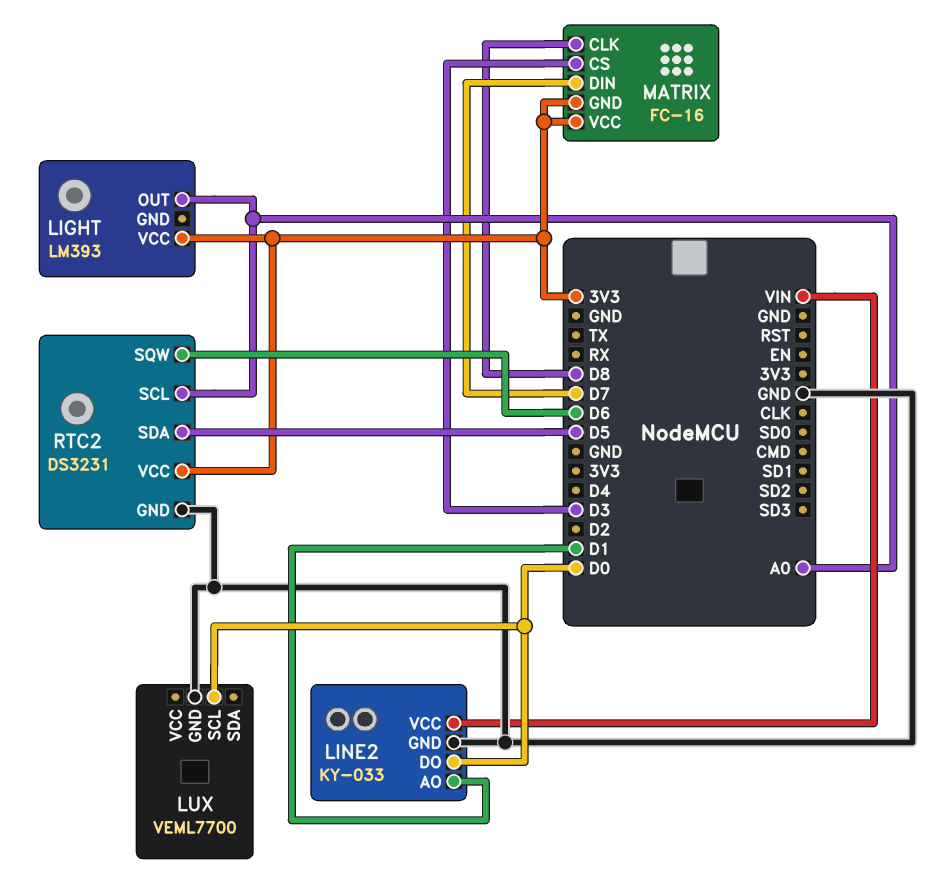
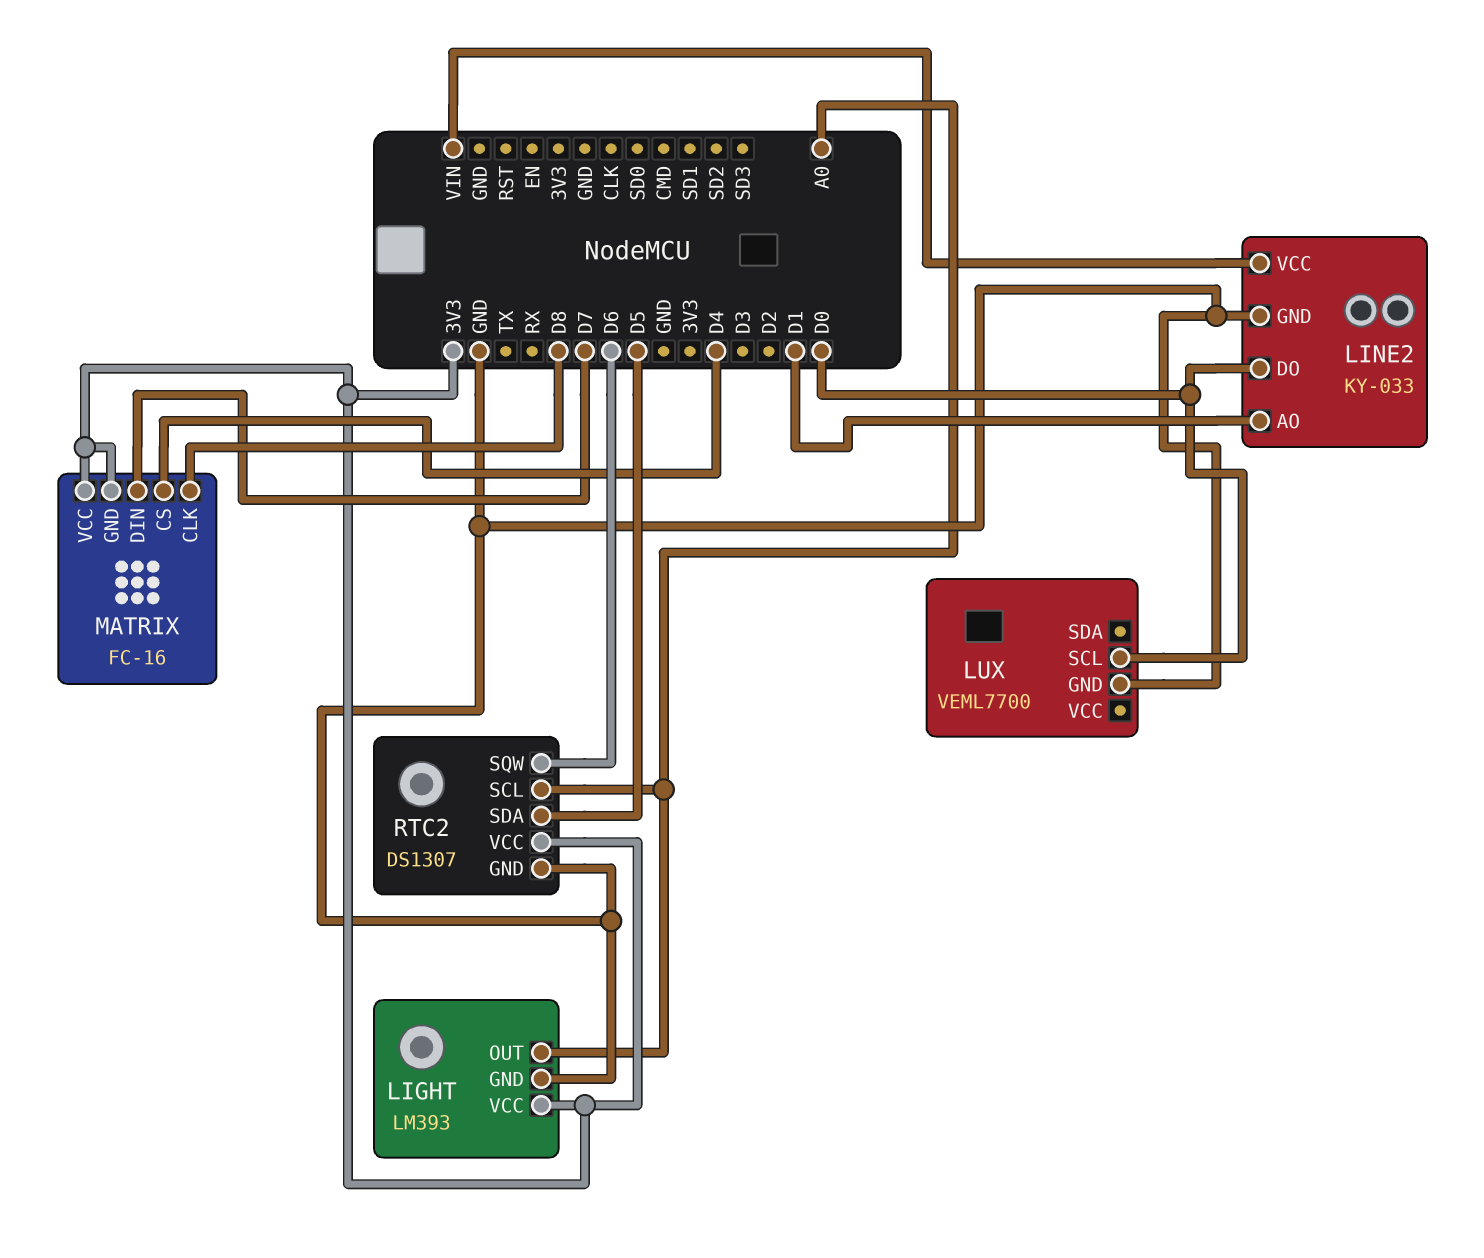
LIGHT pin GND: none -> GND
MATRIX pin CS: D3 -> D4
RTC2: DS3231 -> DS1307

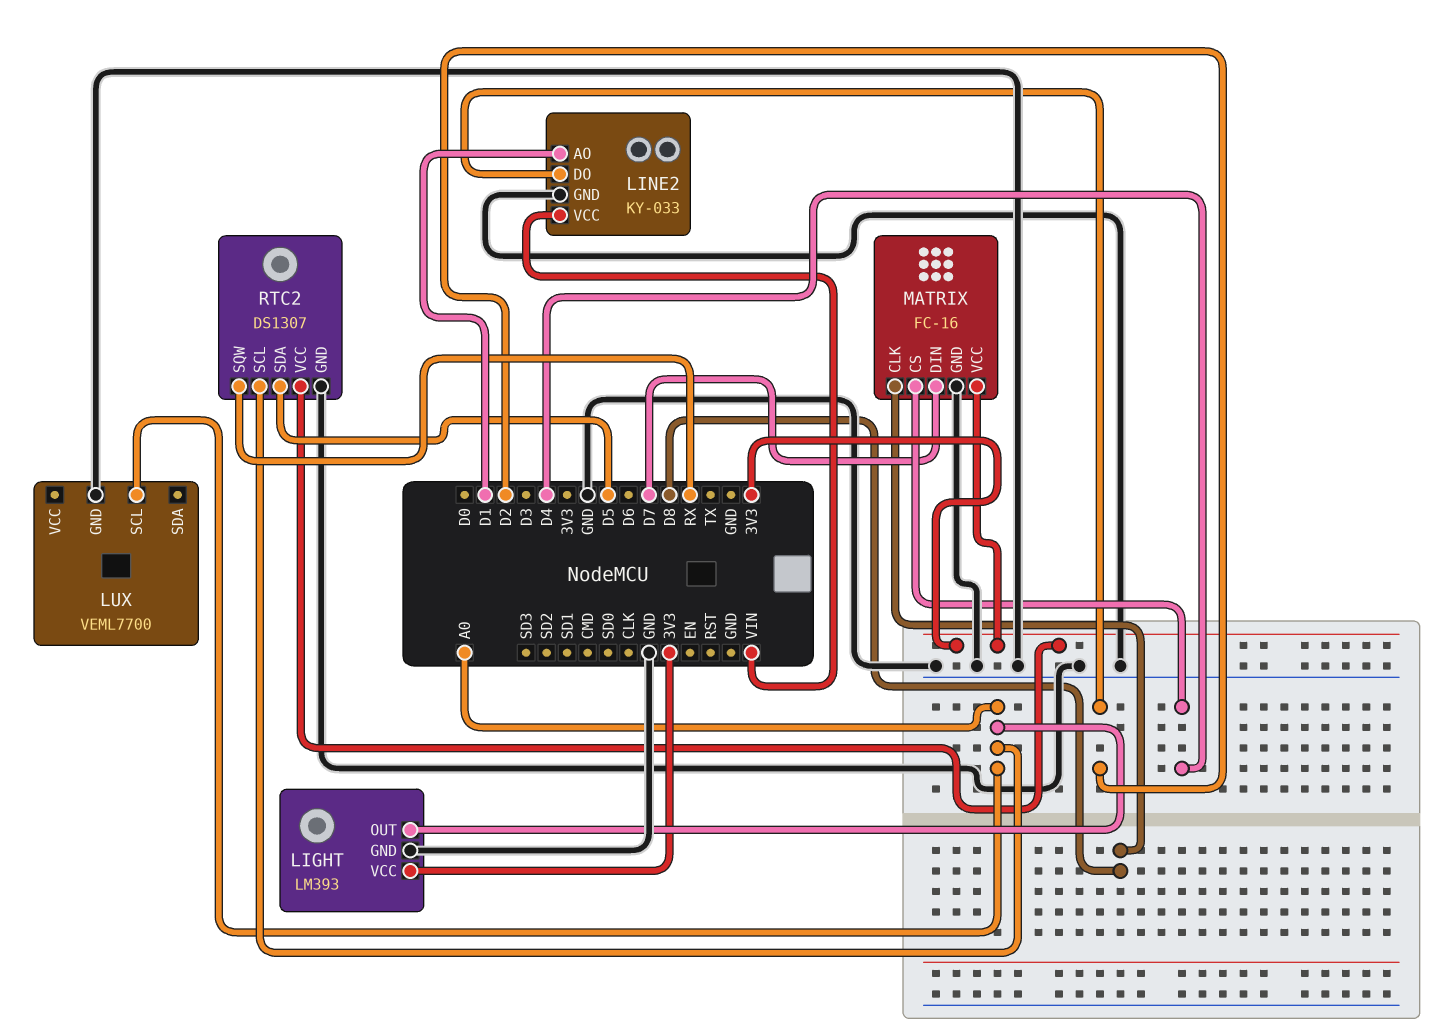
LINE2 pin DO: D0 -> D2
LUX pin SCL: D0 -> A0
MATRIX pin GND: 3V3 -> GND
RTC2 pin SQW: D6 -> RX

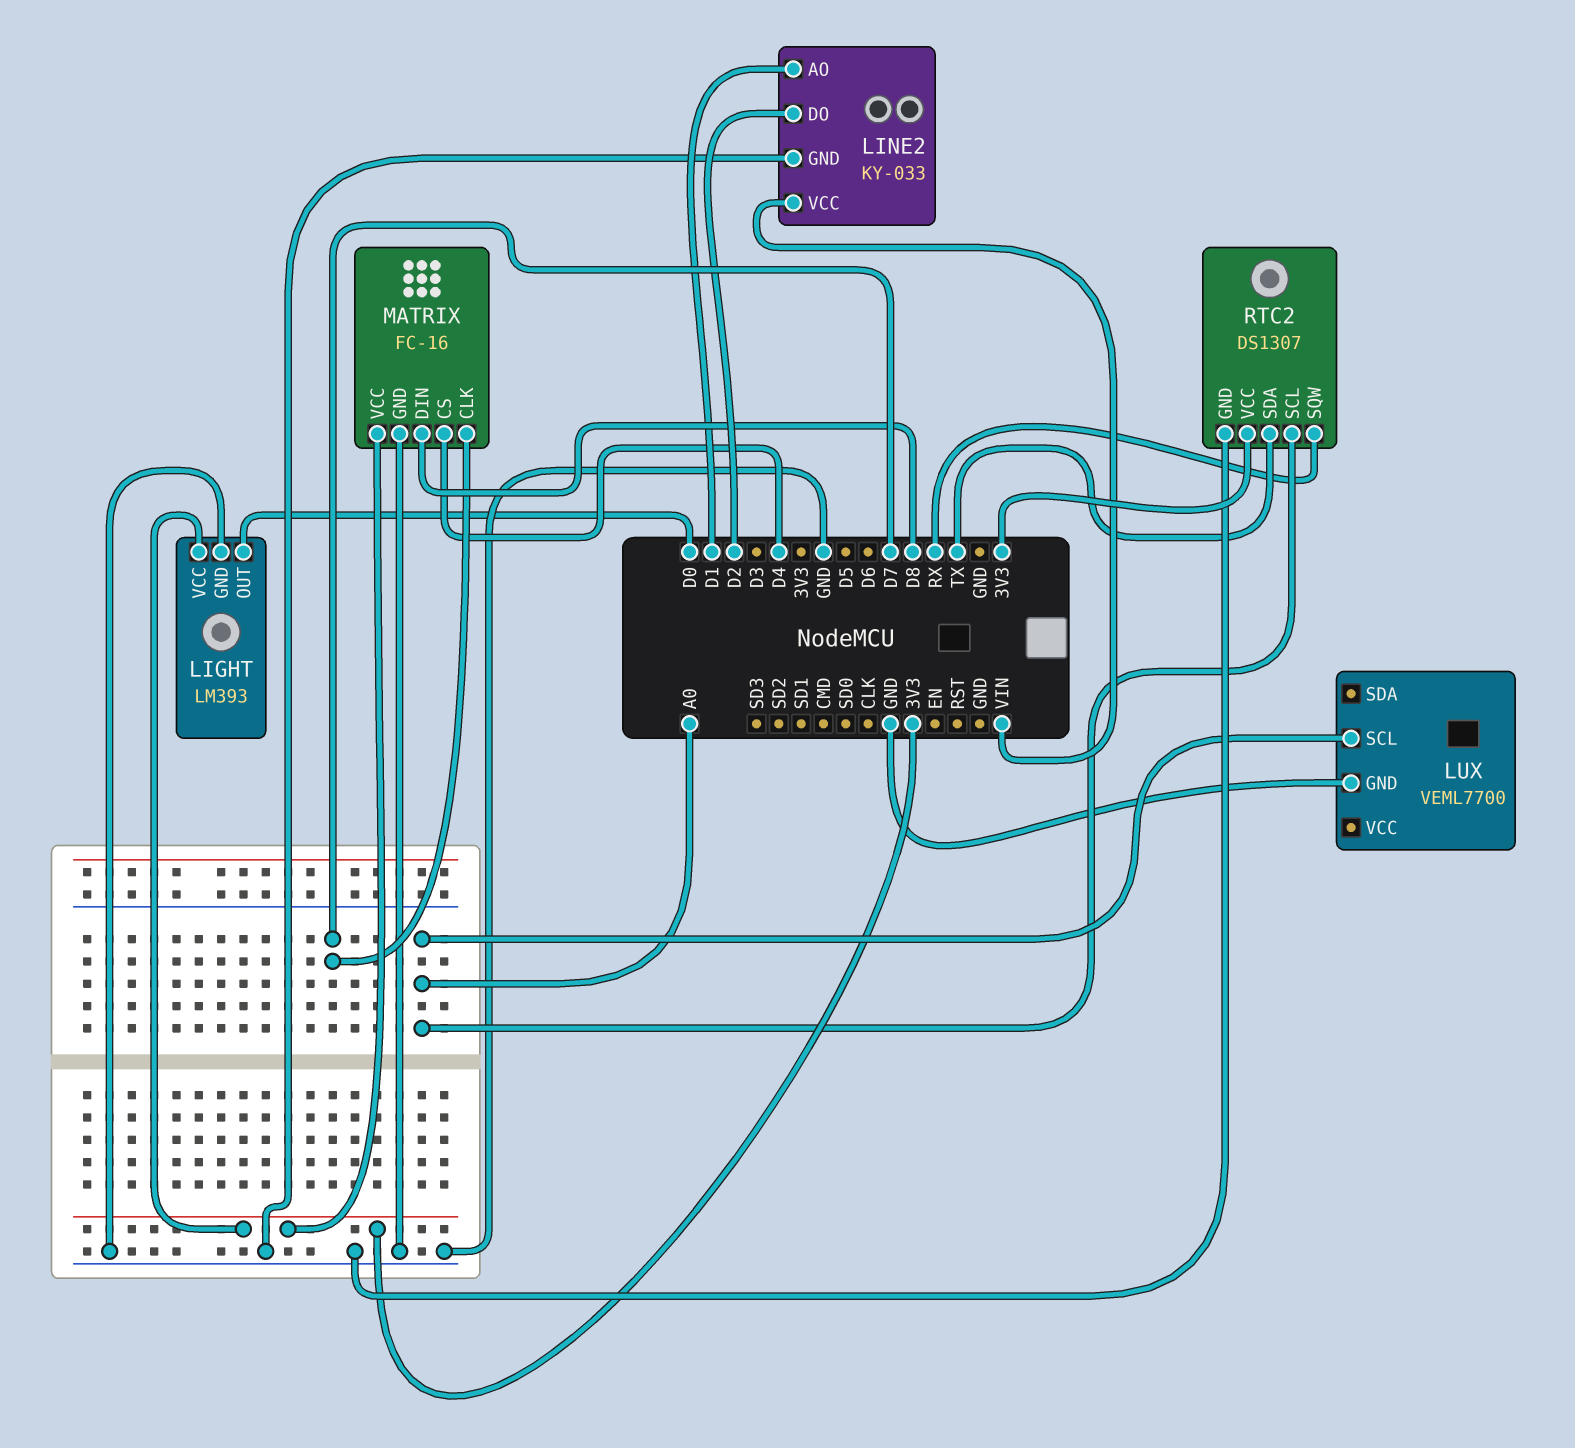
LIGHT pin OUT: A0 -> D0
MATRIX pin CLK: D8 -> D7
MATRIX pin DIN: D7 -> D8
RTC2 pin SDA: D5 -> TX

